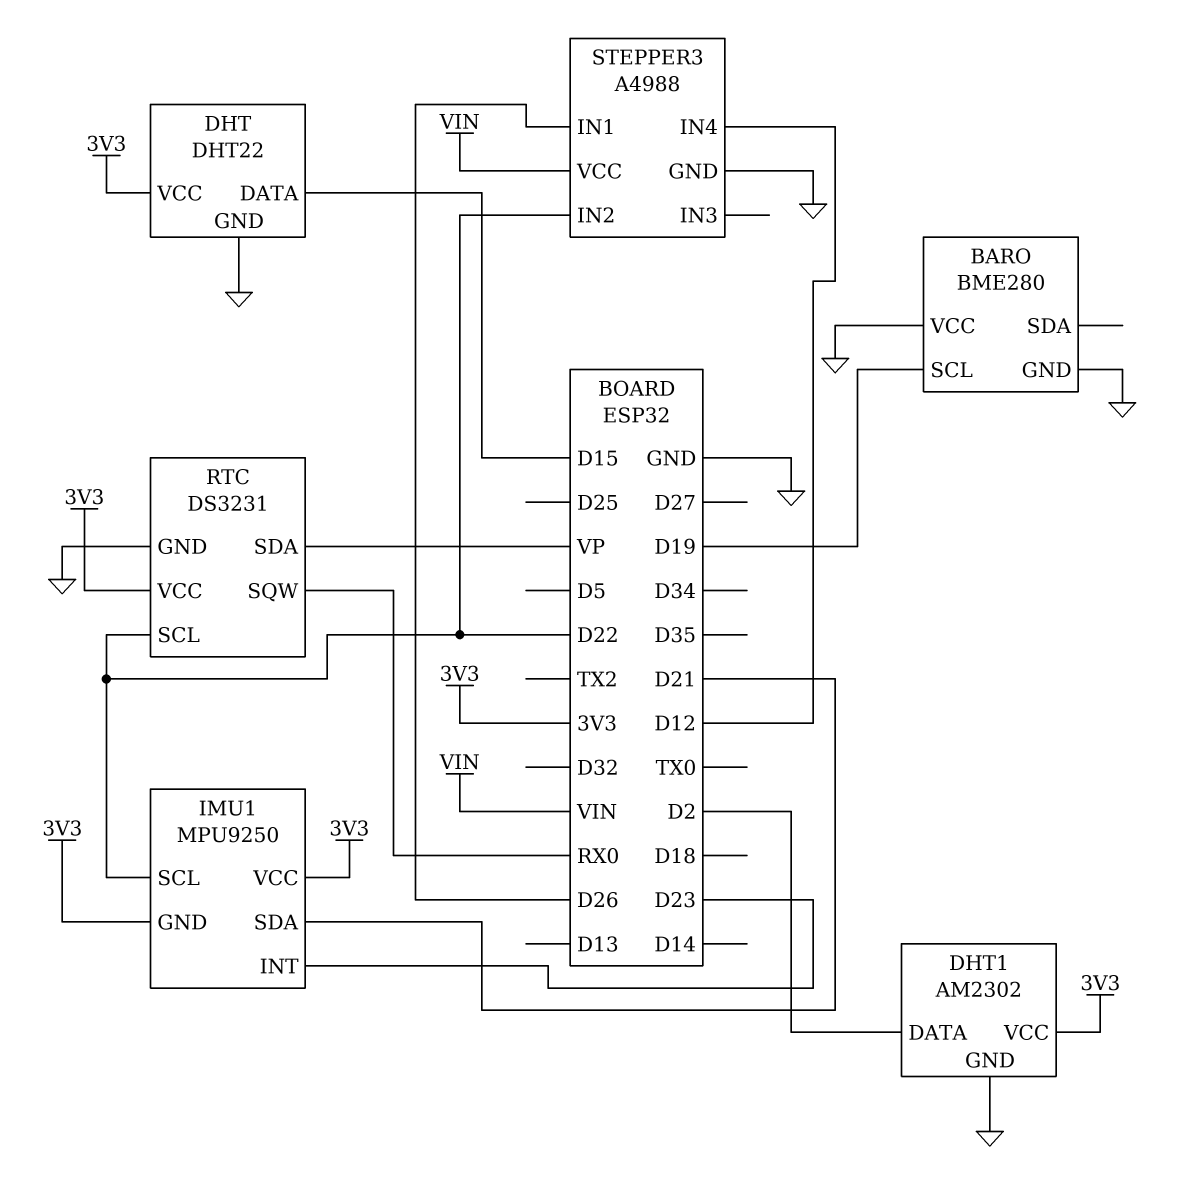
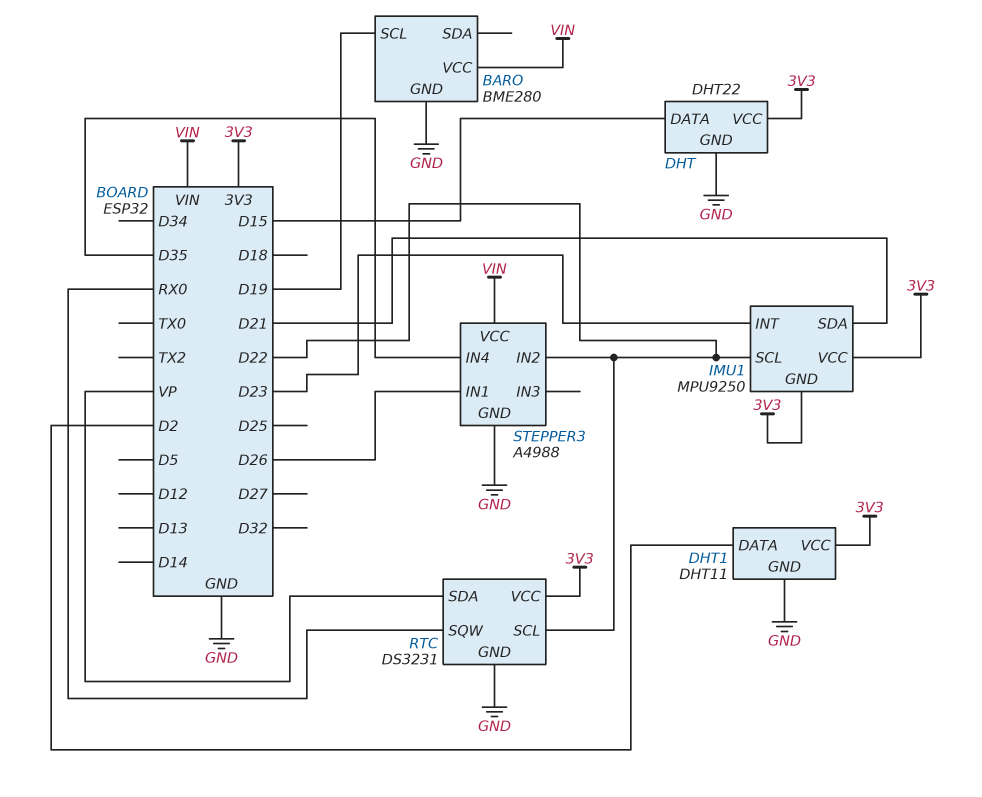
BARO pin VCC: GND -> VIN
DHT1: AM2302 -> DHT11
STEPPER3 pin IN4: D12 -> D35

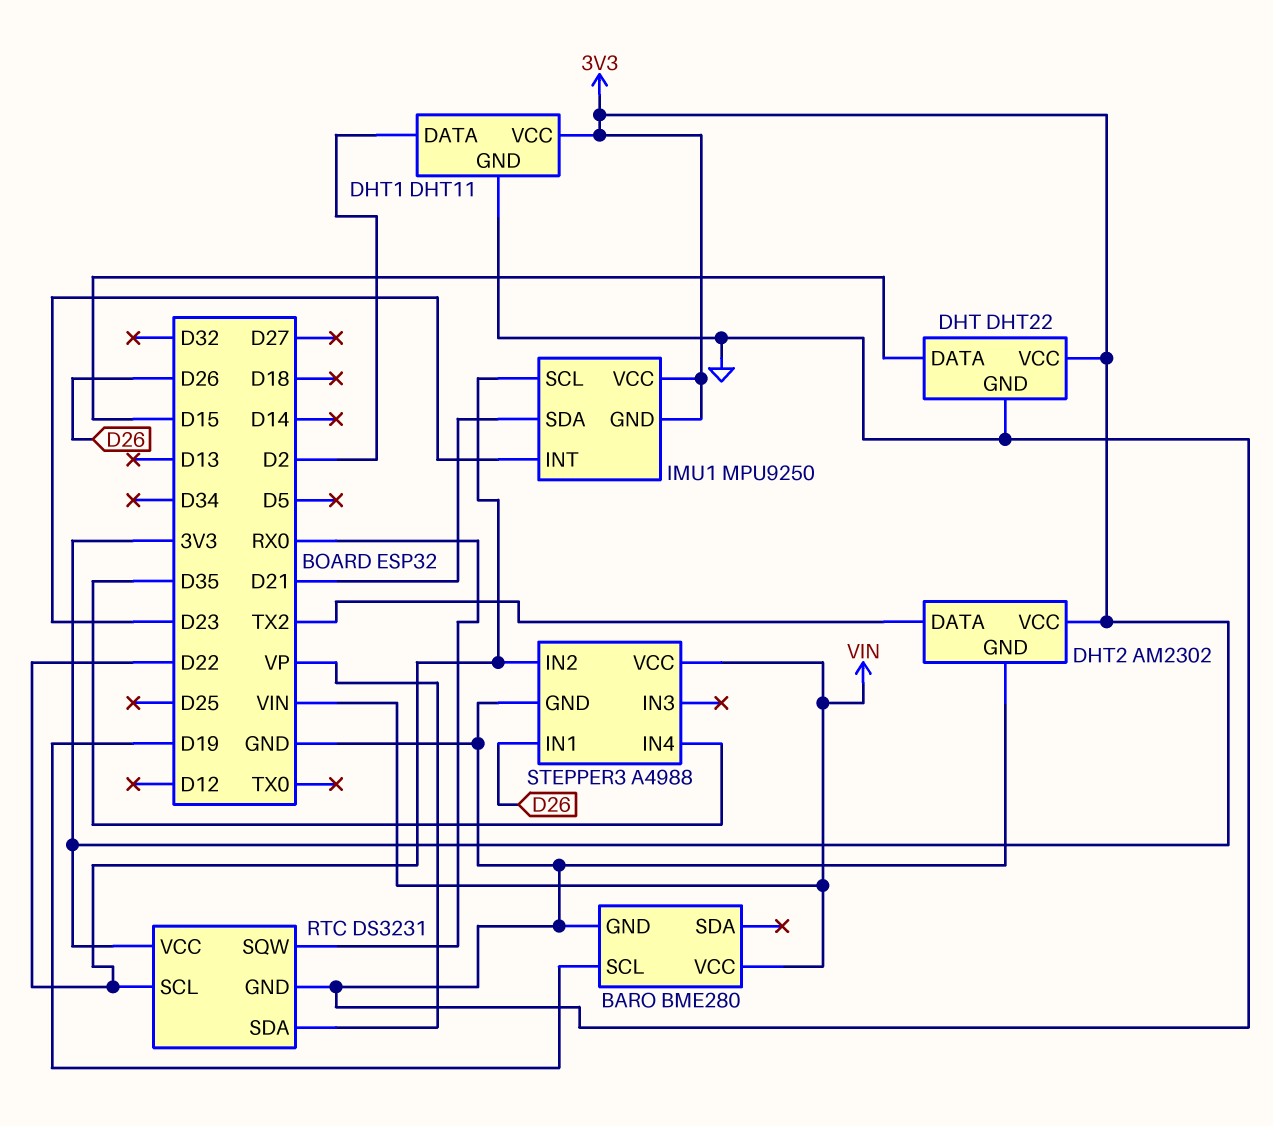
DHT2: none -> AM2302
DHT2 pin DATA: none -> TX2
DHT2 pin GND: none -> GND
DHT2 pin VCC: none -> 3V3

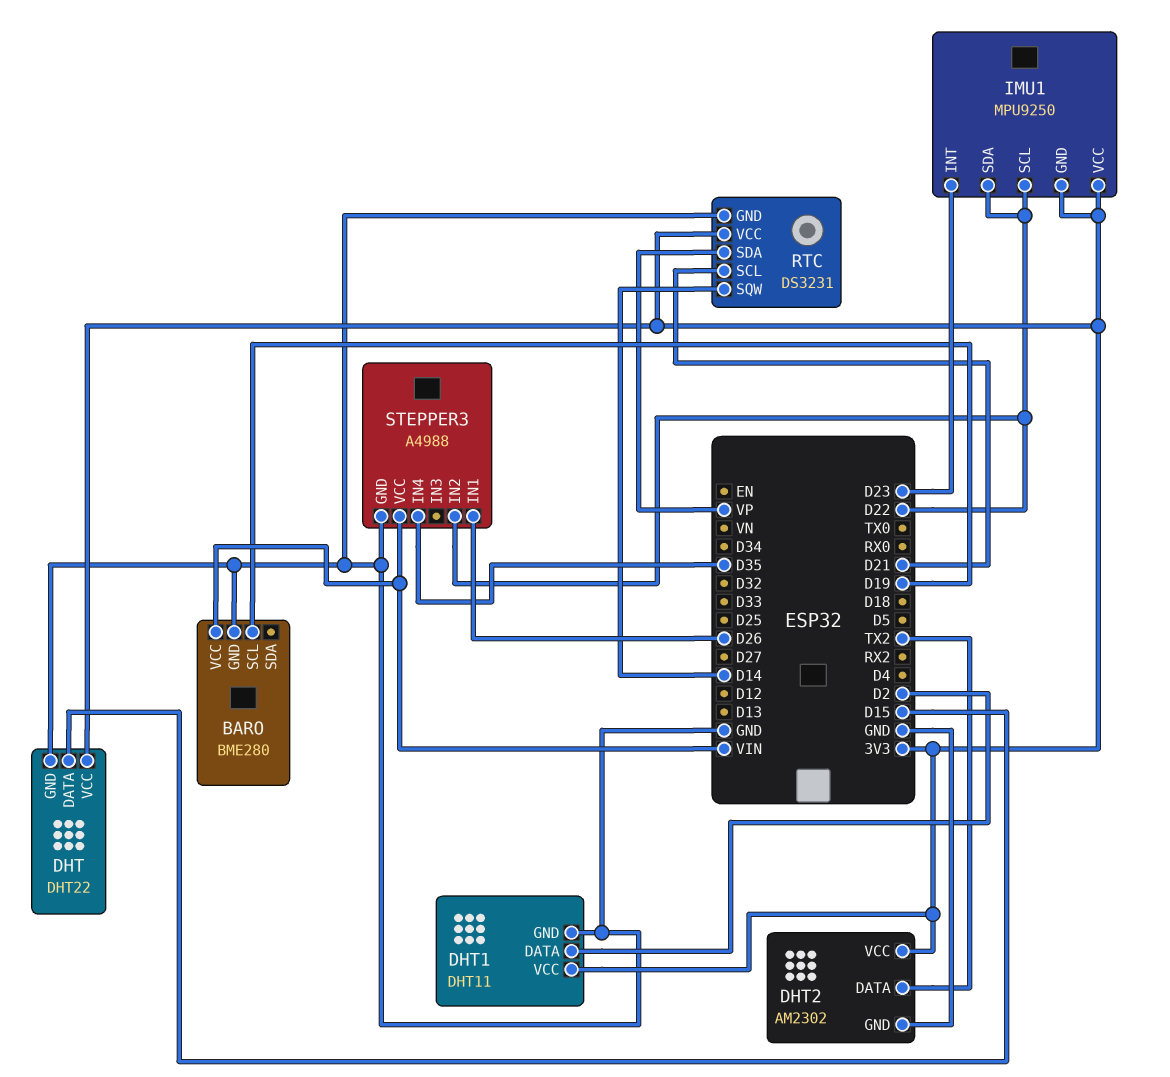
IMU1 pin SDA: D21 -> D22
RTC pin SCL: D22 -> D21
RTC pin SQW: RX0 -> D14

